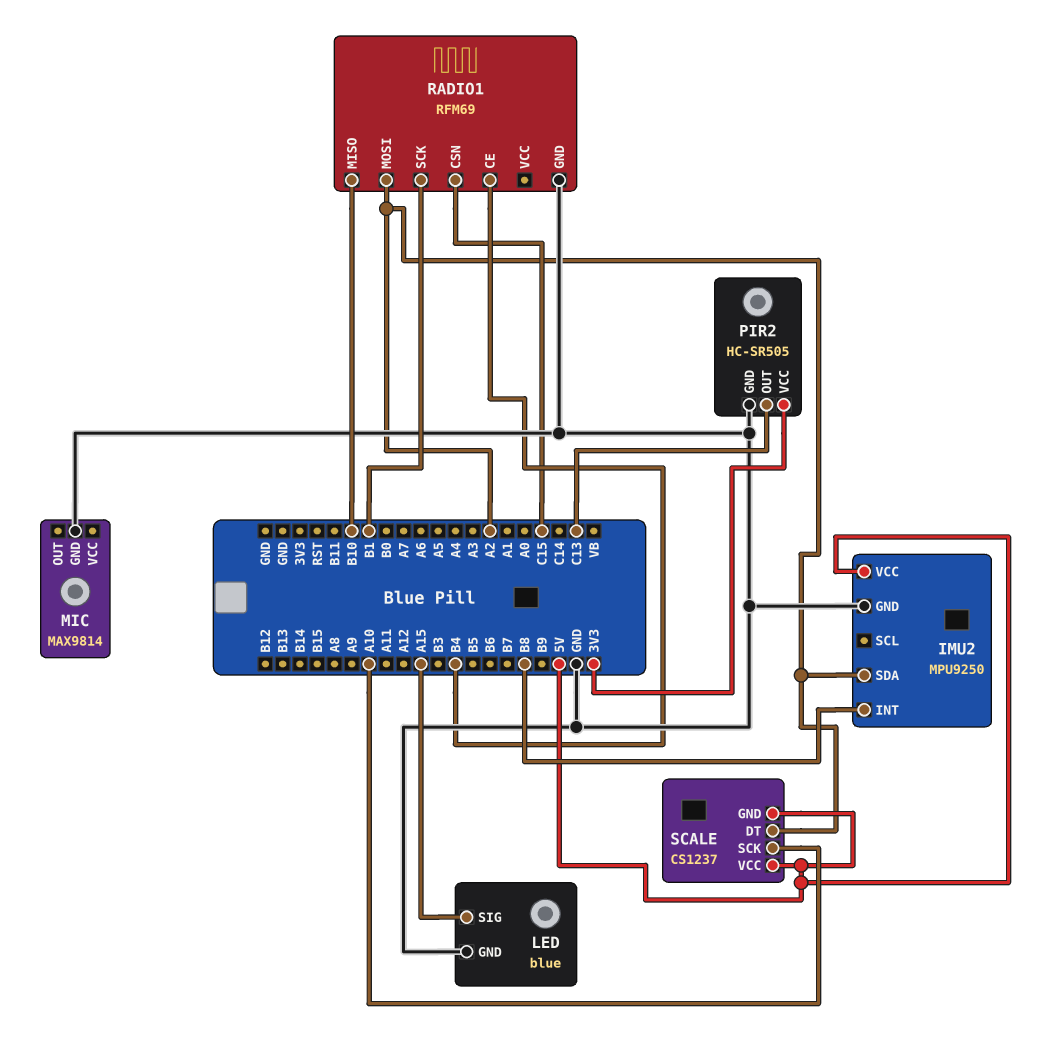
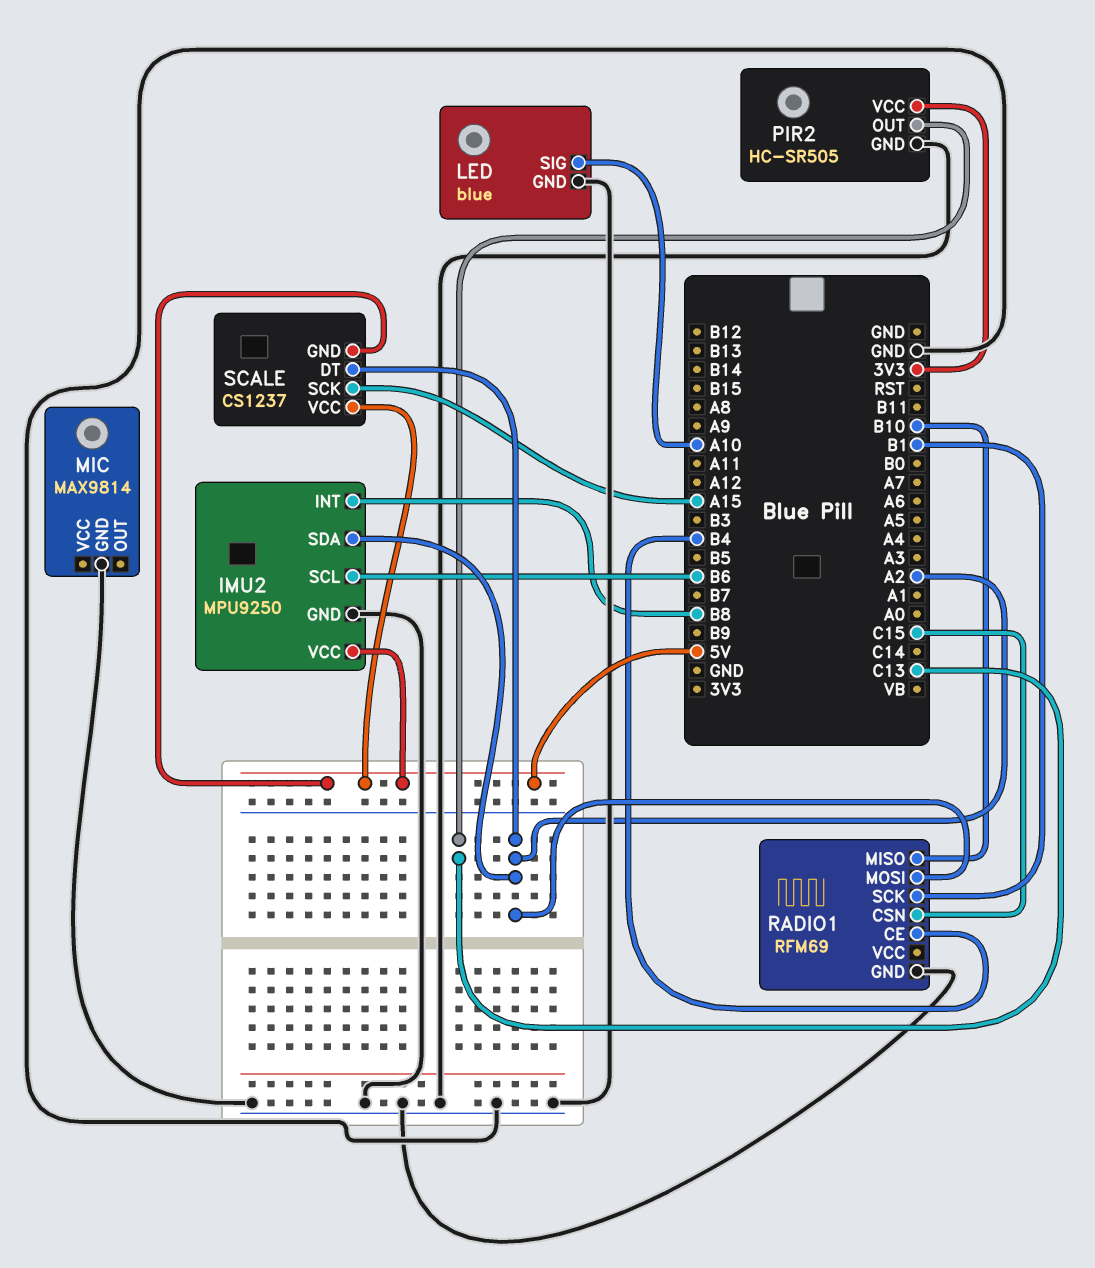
IMU2 pin SCL: none -> B6
LED pin SIG: A15 -> A10
SCALE pin SCK: A10 -> A15

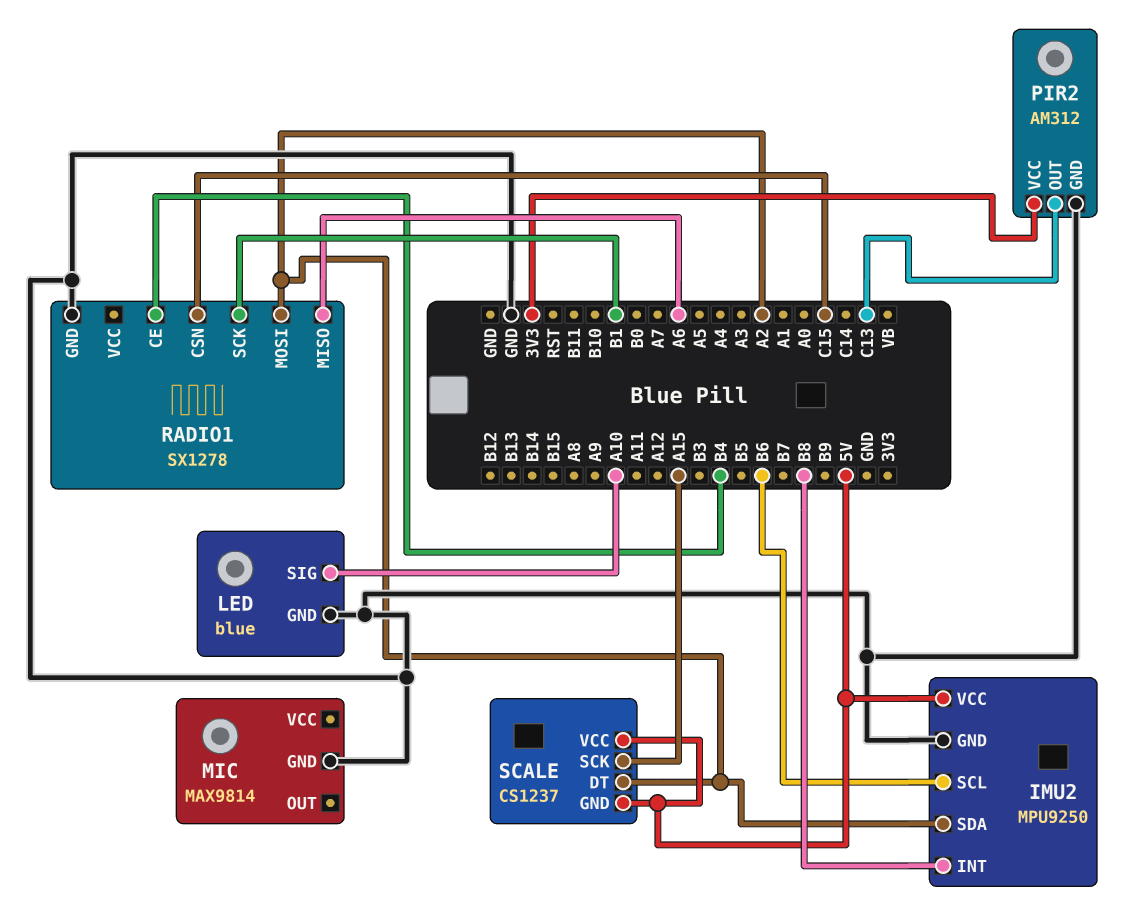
PIR2: HC-SR505 -> AM312
RADIO1: RFM69 -> SX1278
RADIO1 pin MISO: B10 -> A6

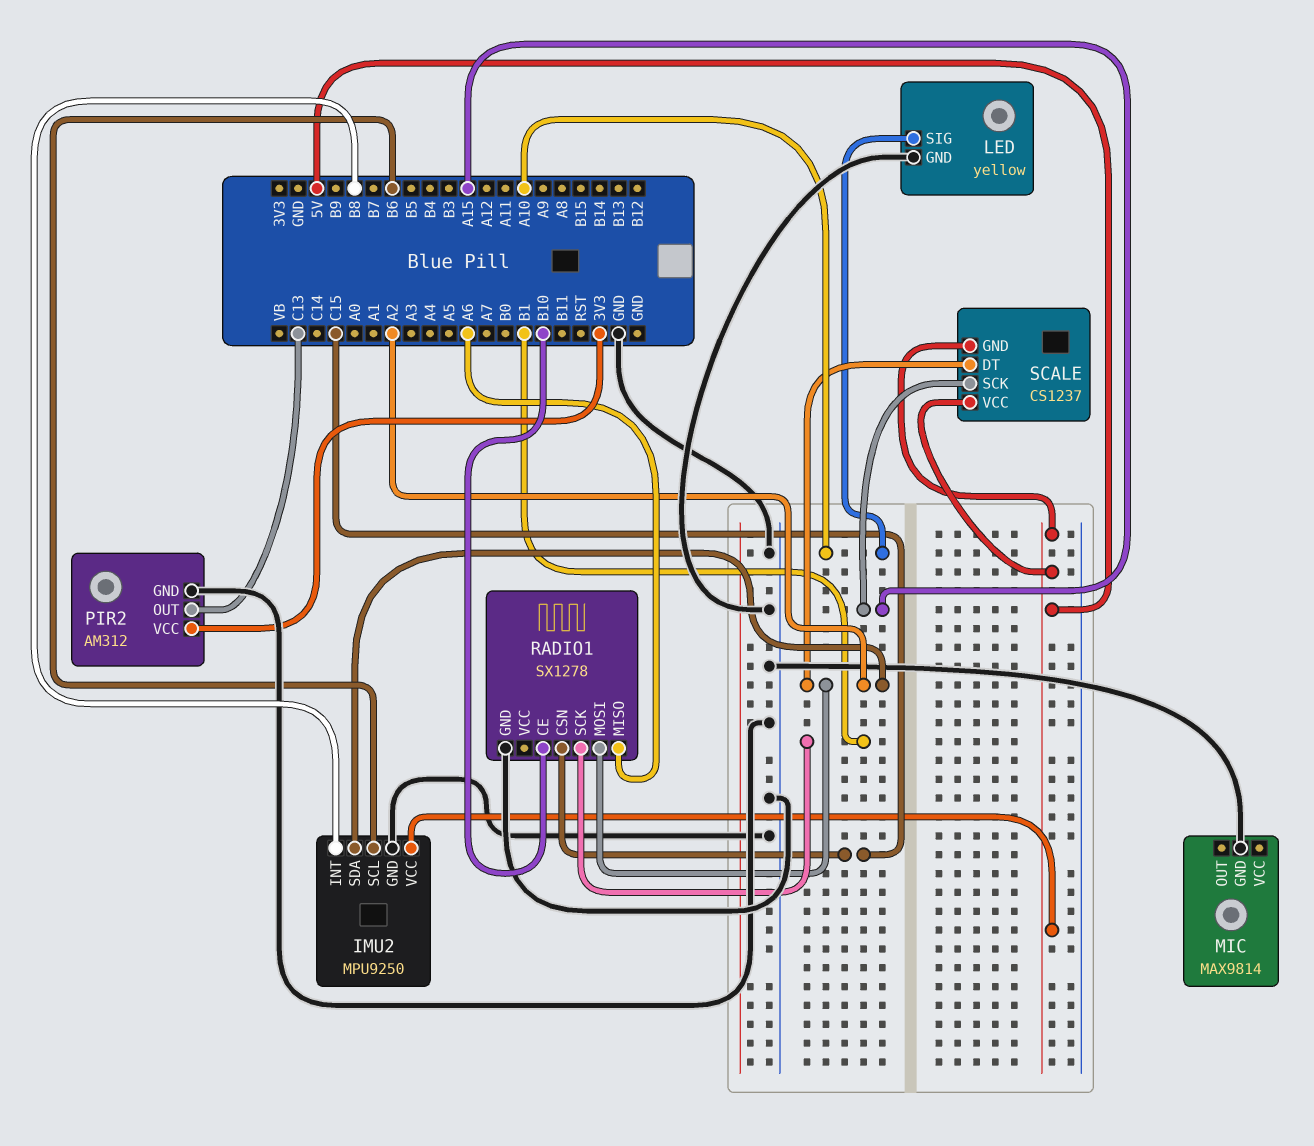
LED: blue -> yellow
RADIO1 pin CE: B4 -> B10

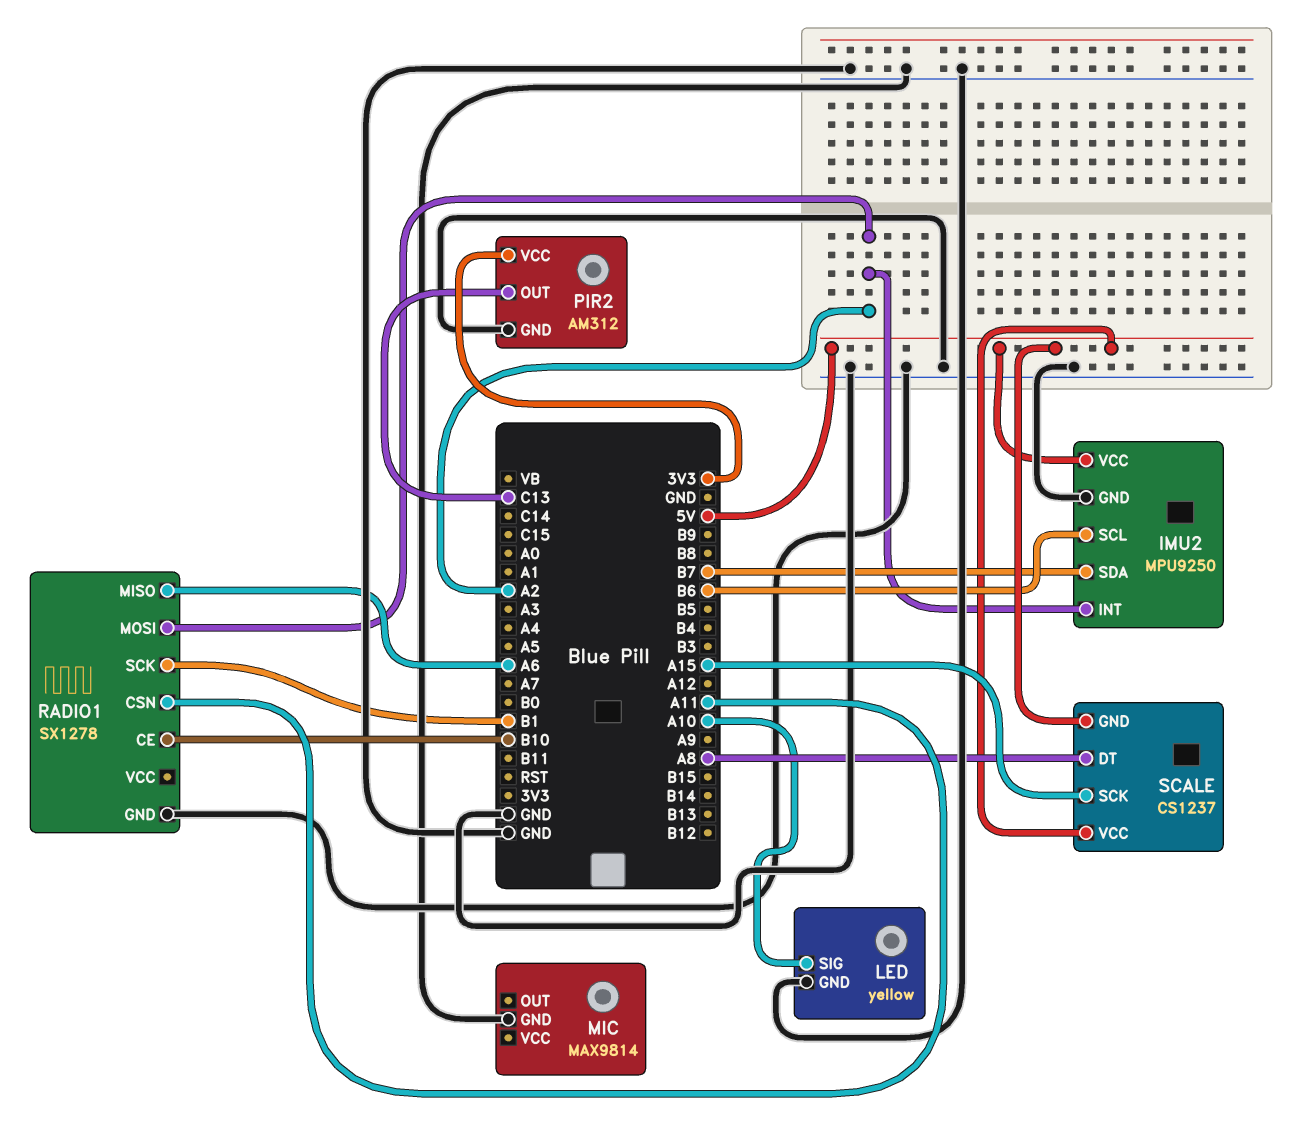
IMU2 pin INT: B8 -> A2
IMU2 pin SDA: A2 -> B7
RADIO1 pin CSN: C15 -> A11
SCALE pin DT: A2 -> A8

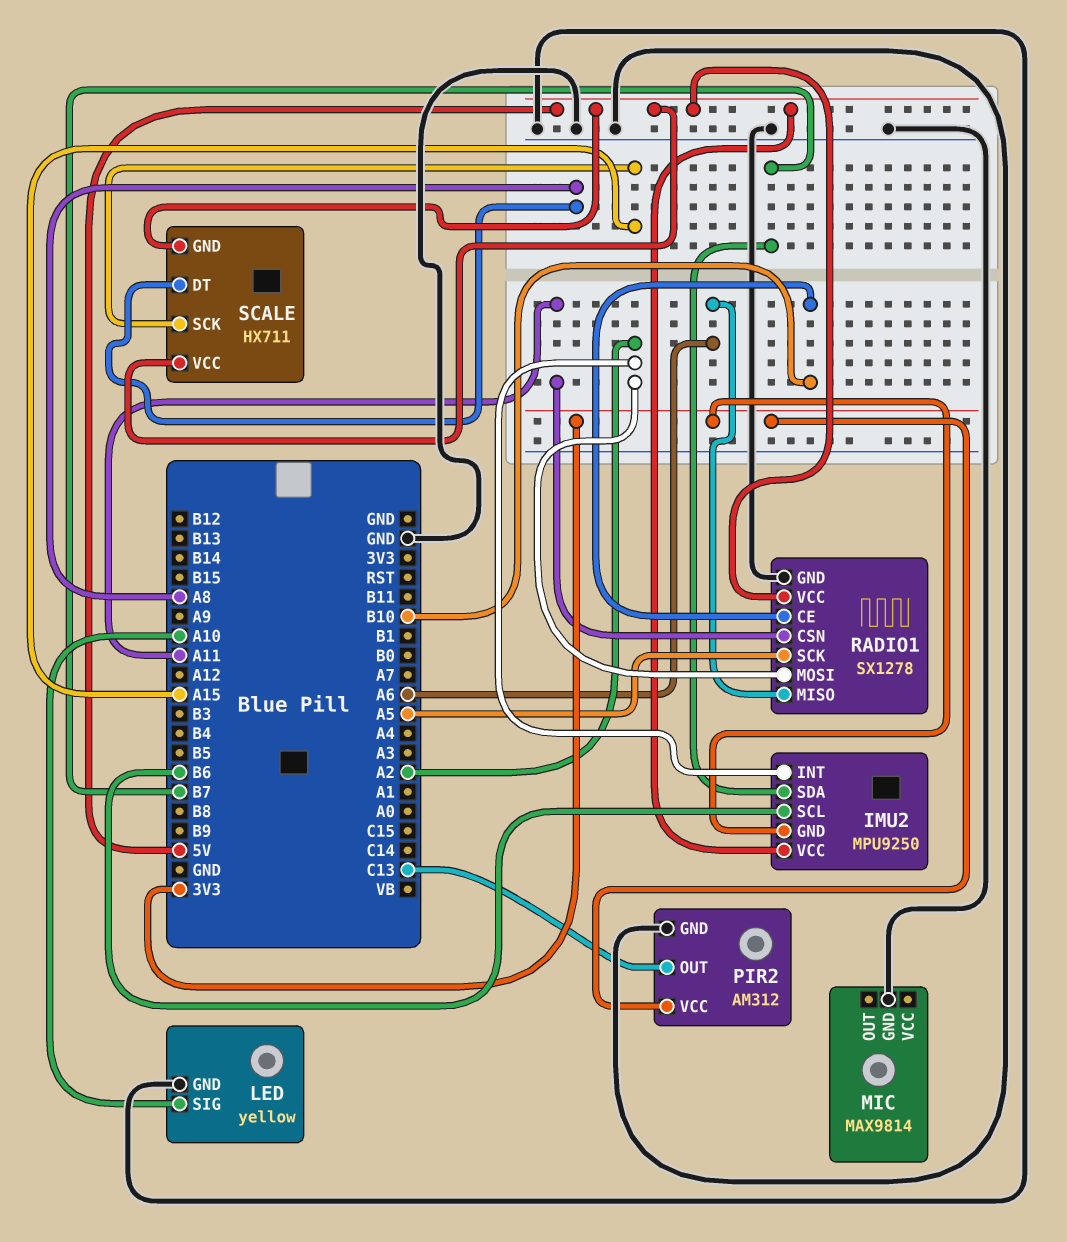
IMU2 pin GND: GND -> 3V3
RADIO1 pin SCK: B1 -> A5
RADIO1 pin VCC: none -> 5V
SCALE: CS1237 -> HX711

